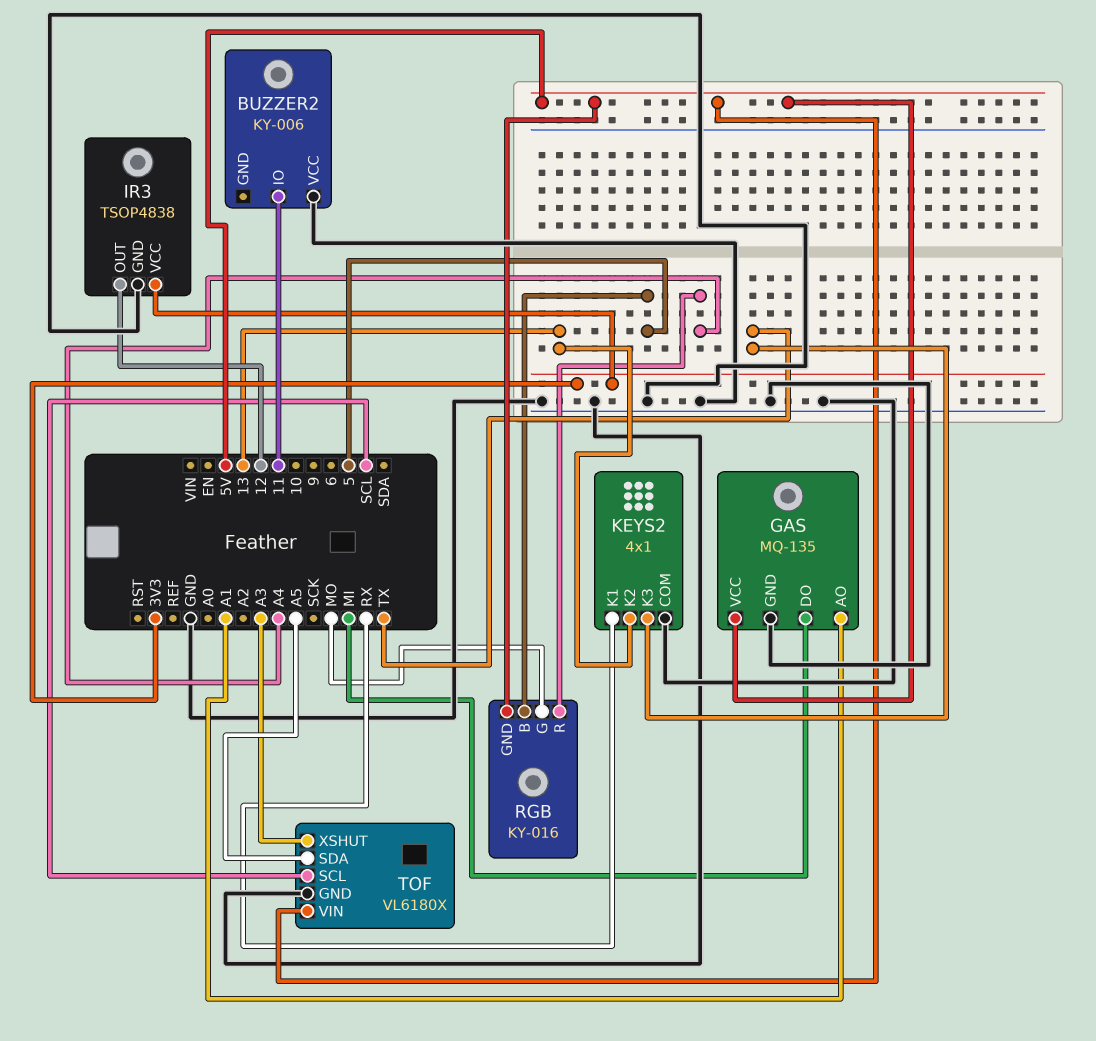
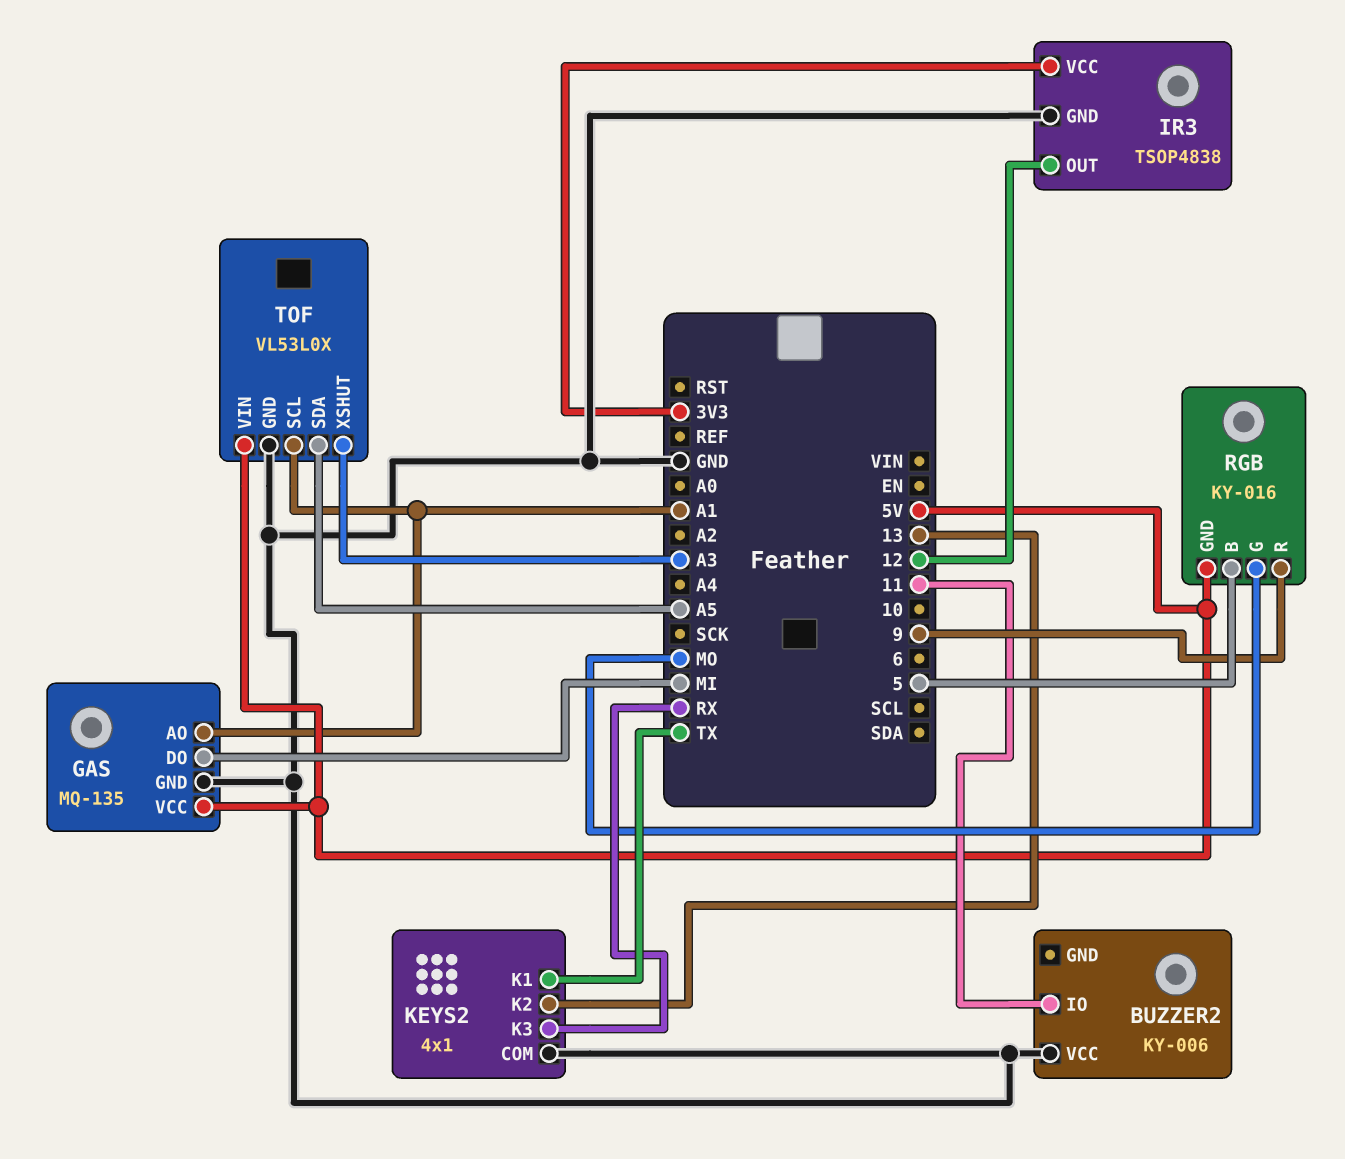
KEYS2 pin K1: RX -> TX
KEYS2 pin K3: TX -> RX
RGB pin R: A4 -> 9
TOF: VL6180X -> VL53L0X
TOF pin SCL: SCL -> A1

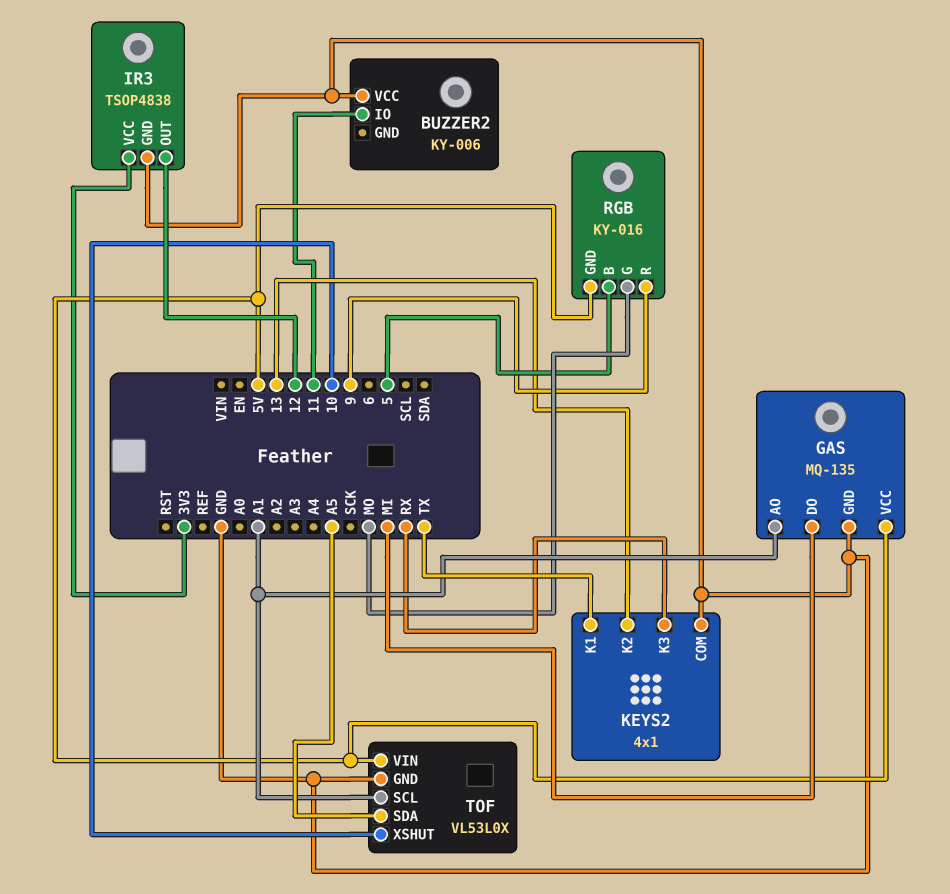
TOF pin XSHUT: A3 -> 10

